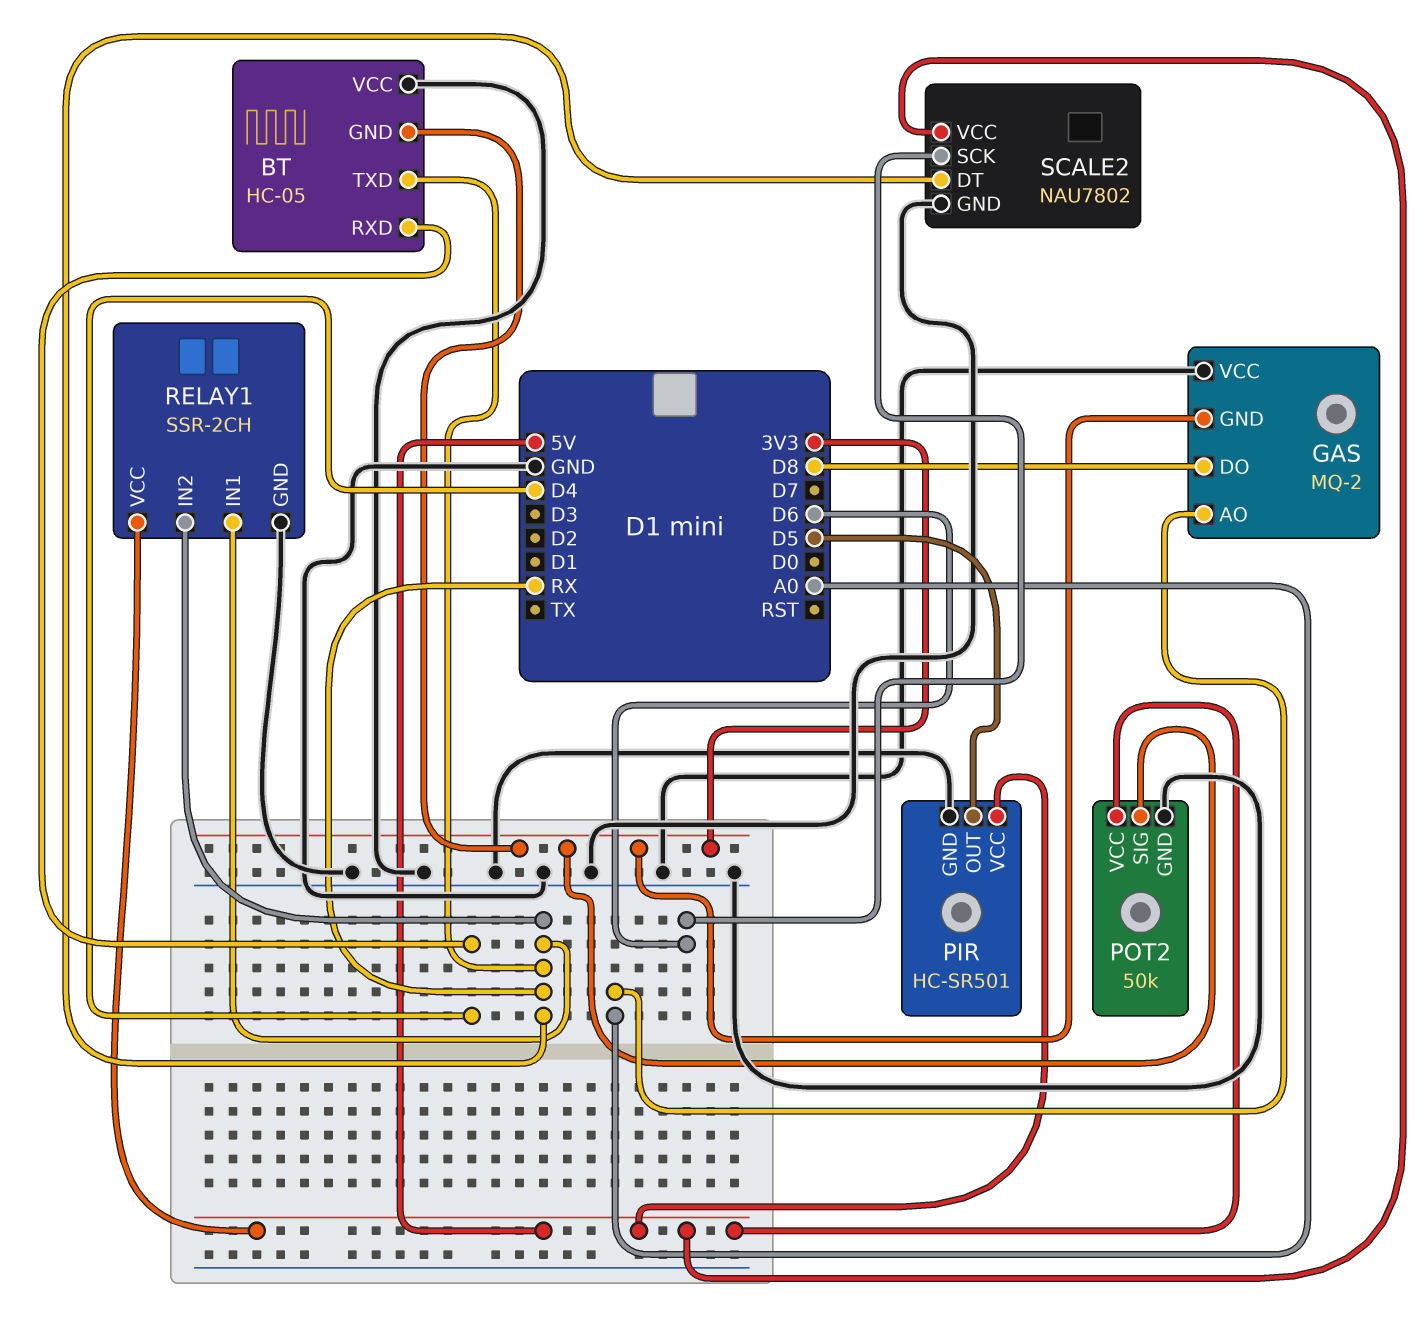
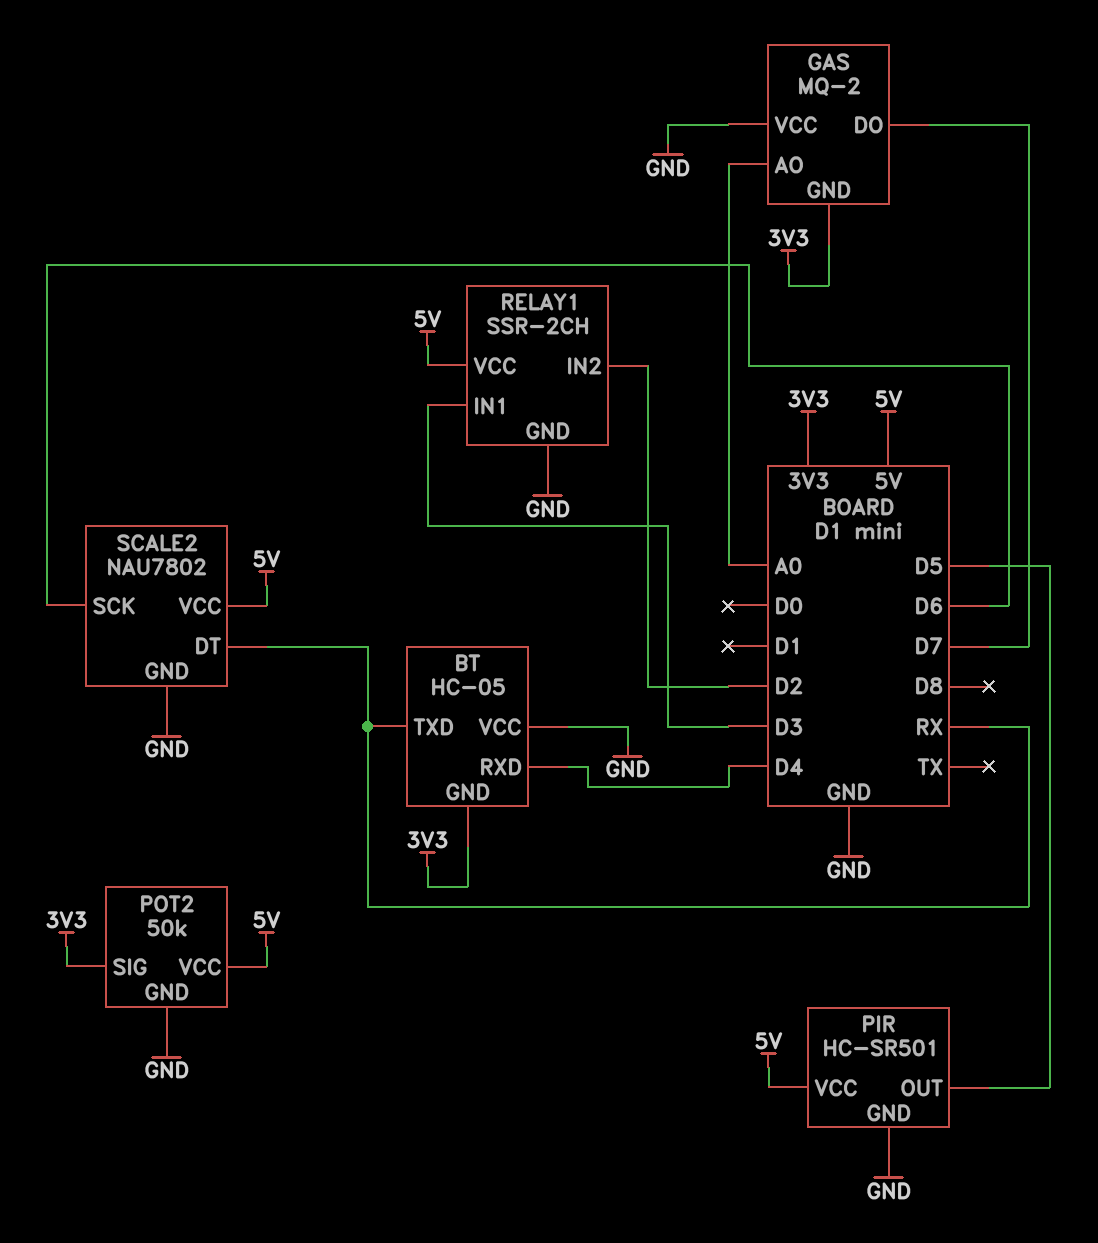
GAS pin DO: D8 -> D7
RELAY1 pin IN1: RX -> D3
RELAY1 pin IN2: RX -> D2

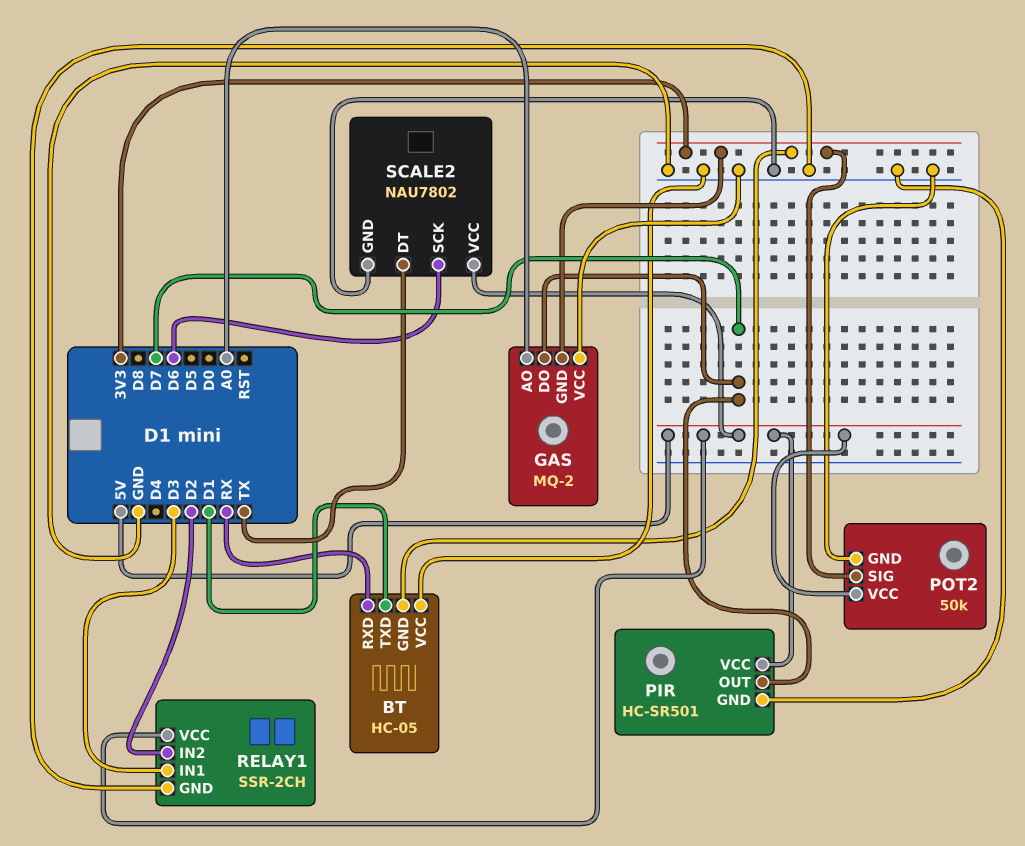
BT pin RXD: D4 -> RX
BT pin TXD: RX -> D1
PIR pin OUT: D5 -> D7
SCALE2 pin DT: RX -> TX

